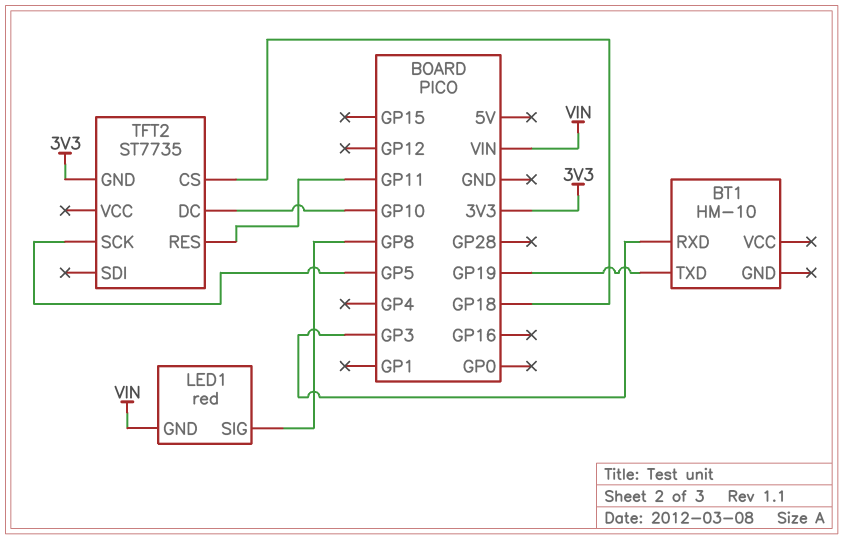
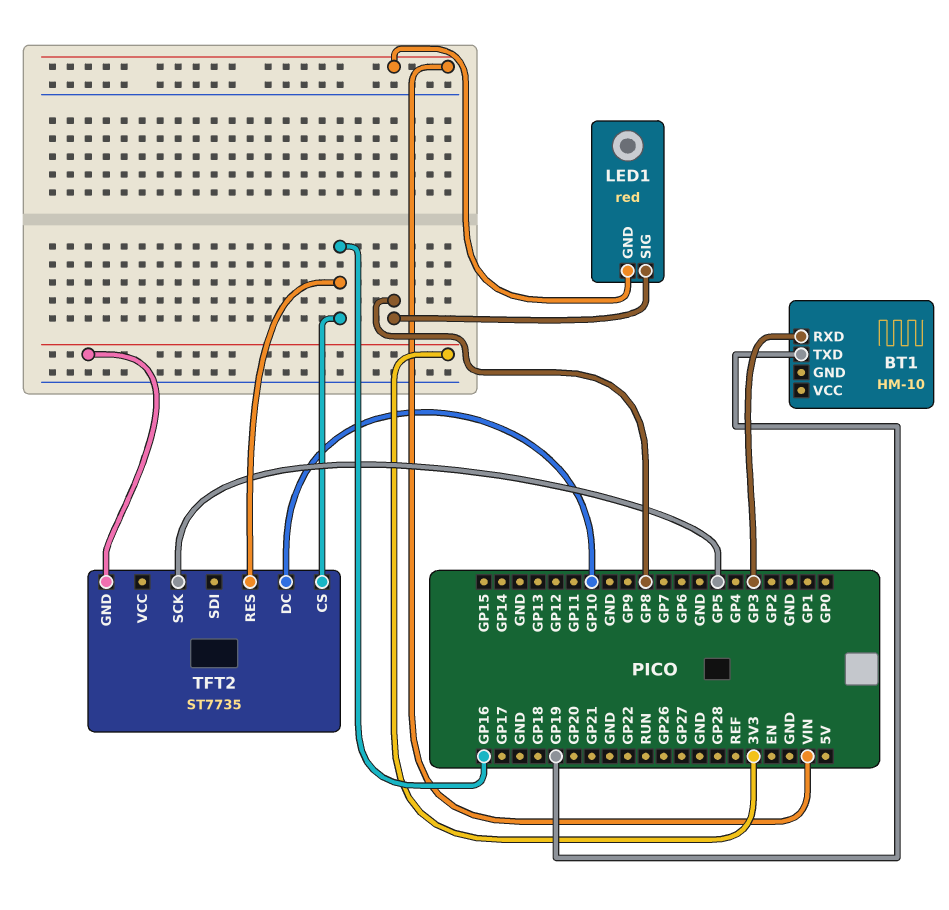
TFT2 pin CS: GP18 -> GP16
TFT2 pin RES: GP11 -> GP16

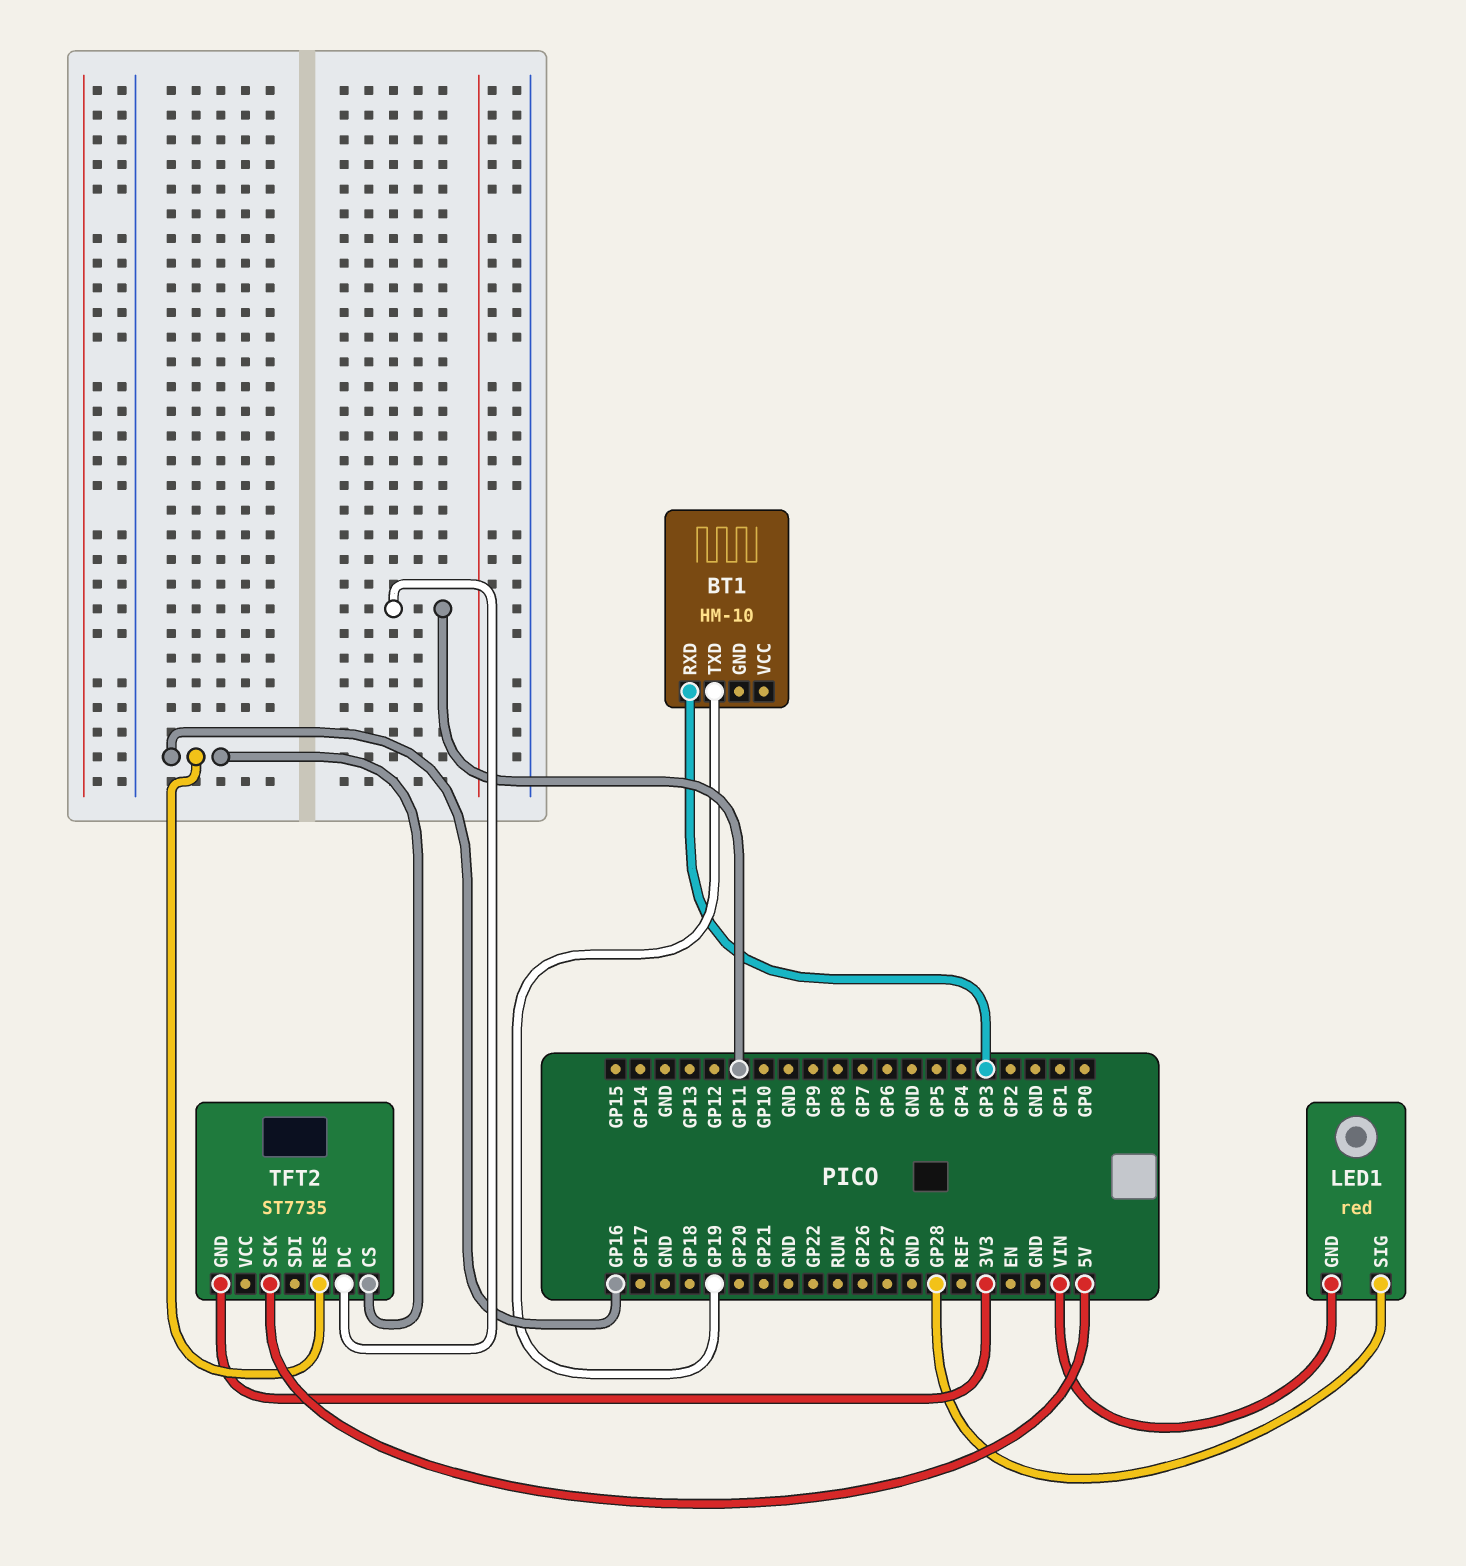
LED1 pin SIG: GP8 -> GP28
TFT2 pin DC: GP10 -> GP11
TFT2 pin SCK: GP5 -> 5V

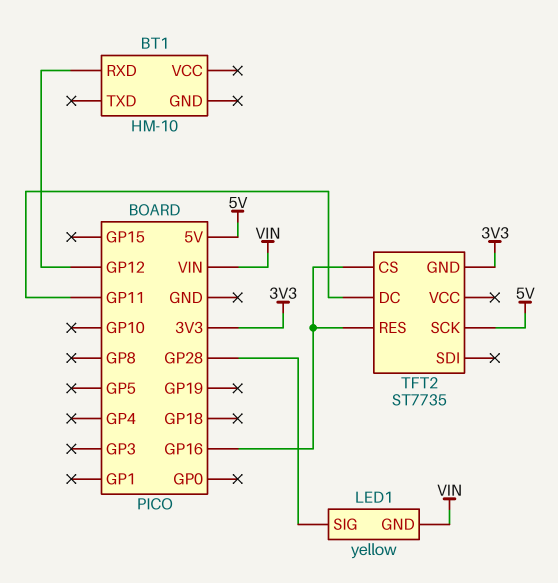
BT1 pin RXD: GP3 -> GP12
BT1 pin TXD: GP19 -> none
LED1: red -> yellow

